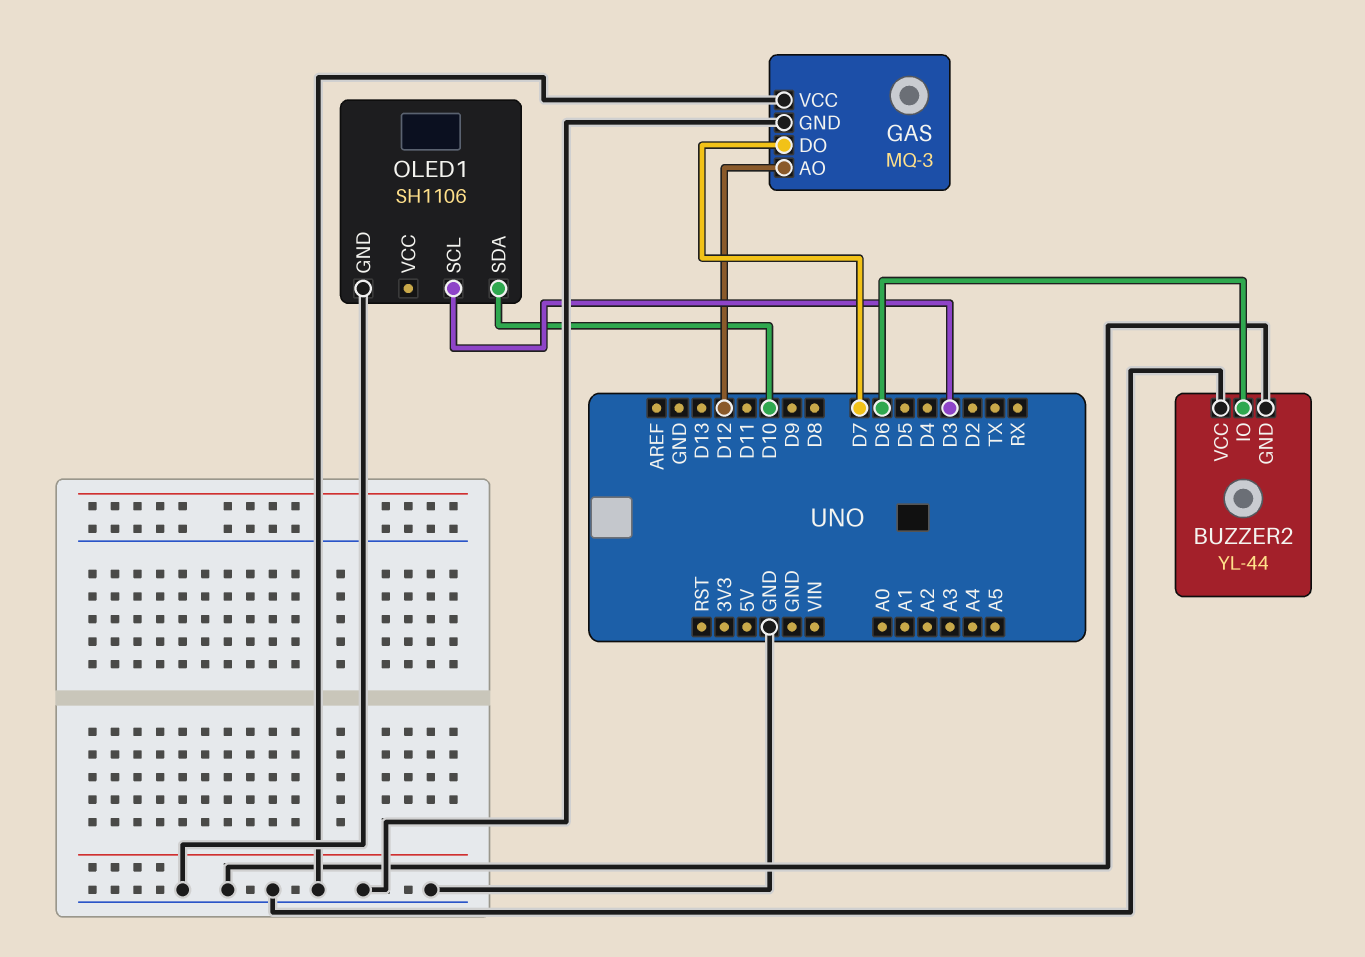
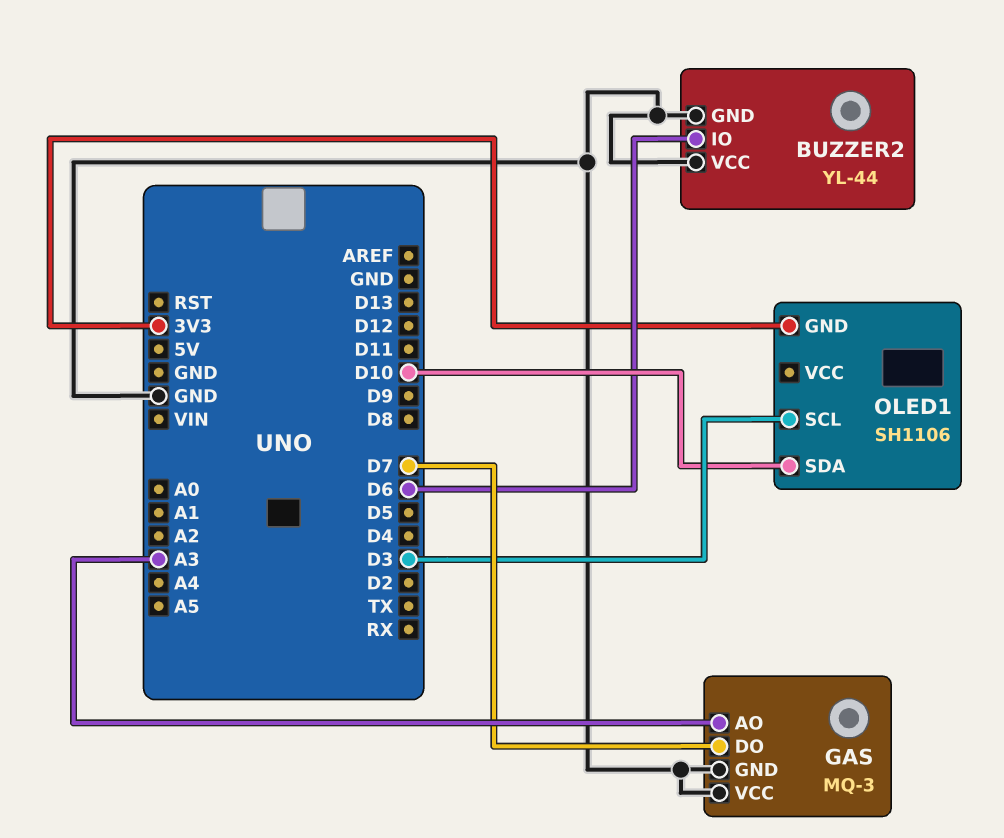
GAS pin AO: D12 -> A3
OLED1 pin GND: GND -> 3V3

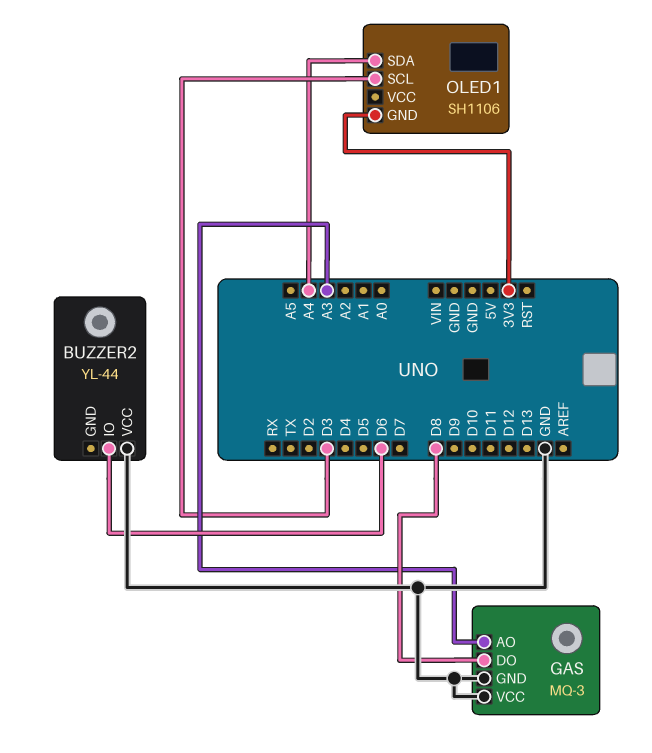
BUZZER2 pin GND: GND -> none
GAS pin DO: D7 -> D8
OLED1 pin SDA: D10 -> A4

